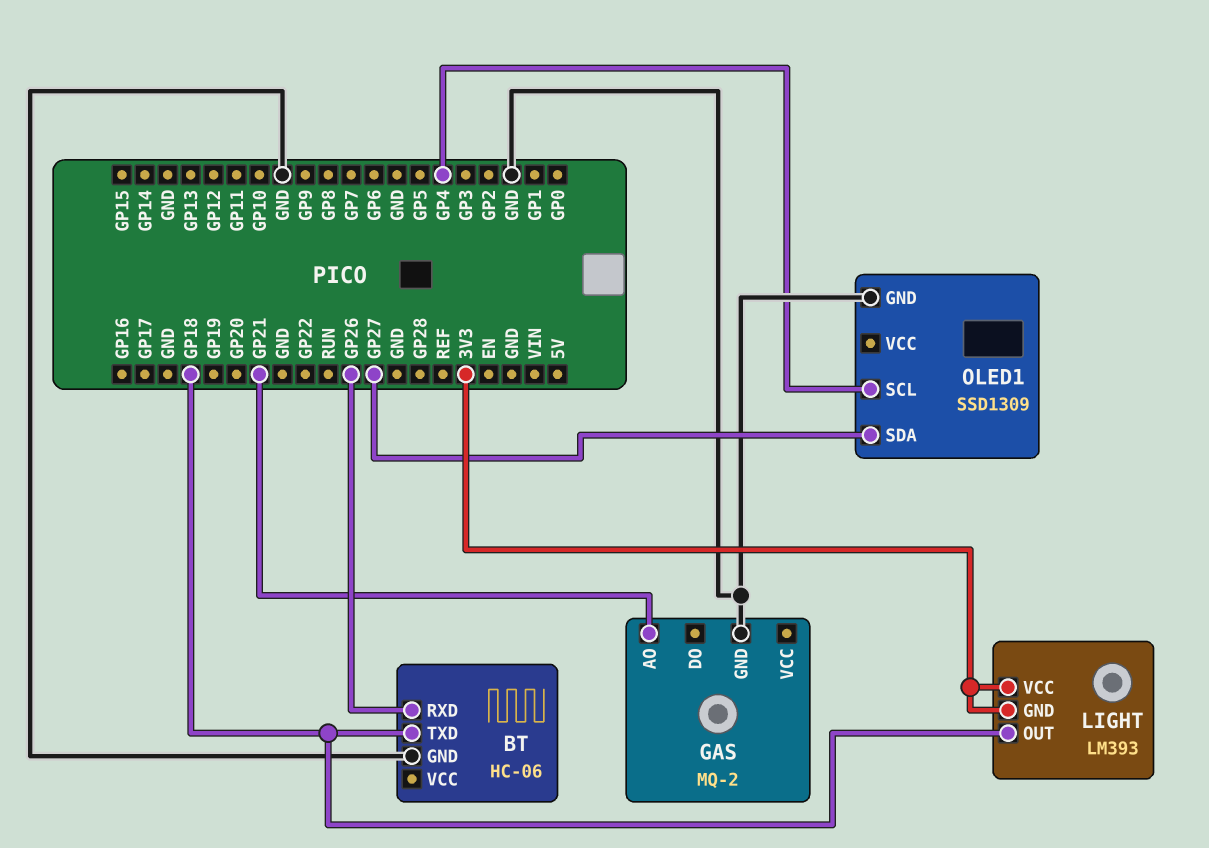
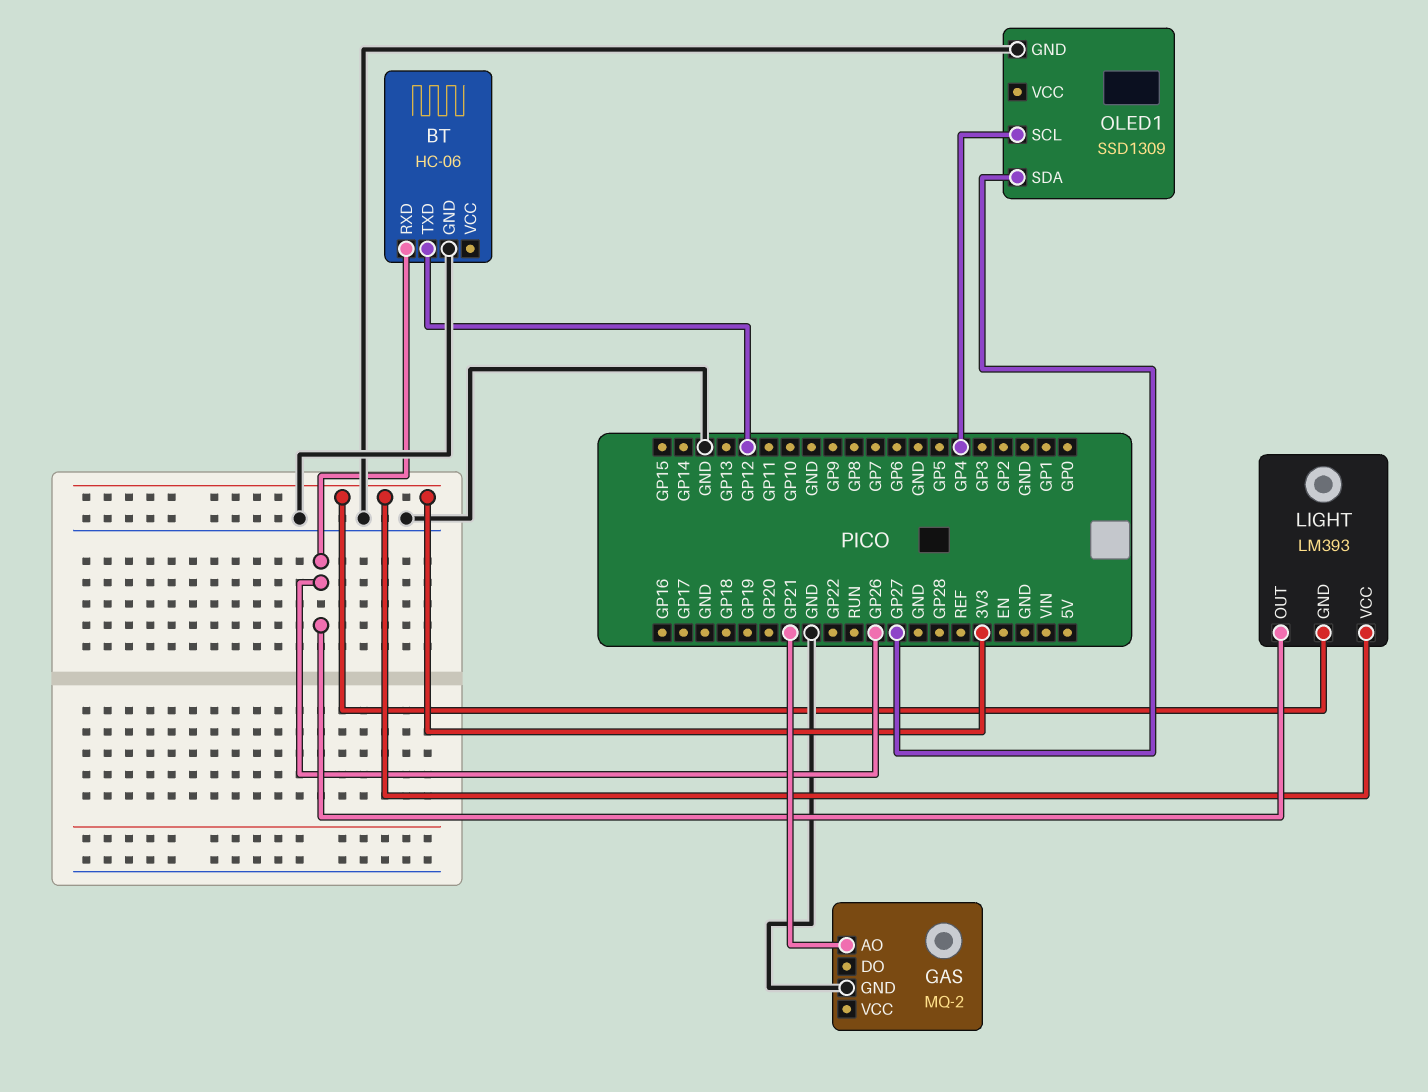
BT pin TXD: GP18 -> GP12
LIGHT pin OUT: GP18 -> GP26

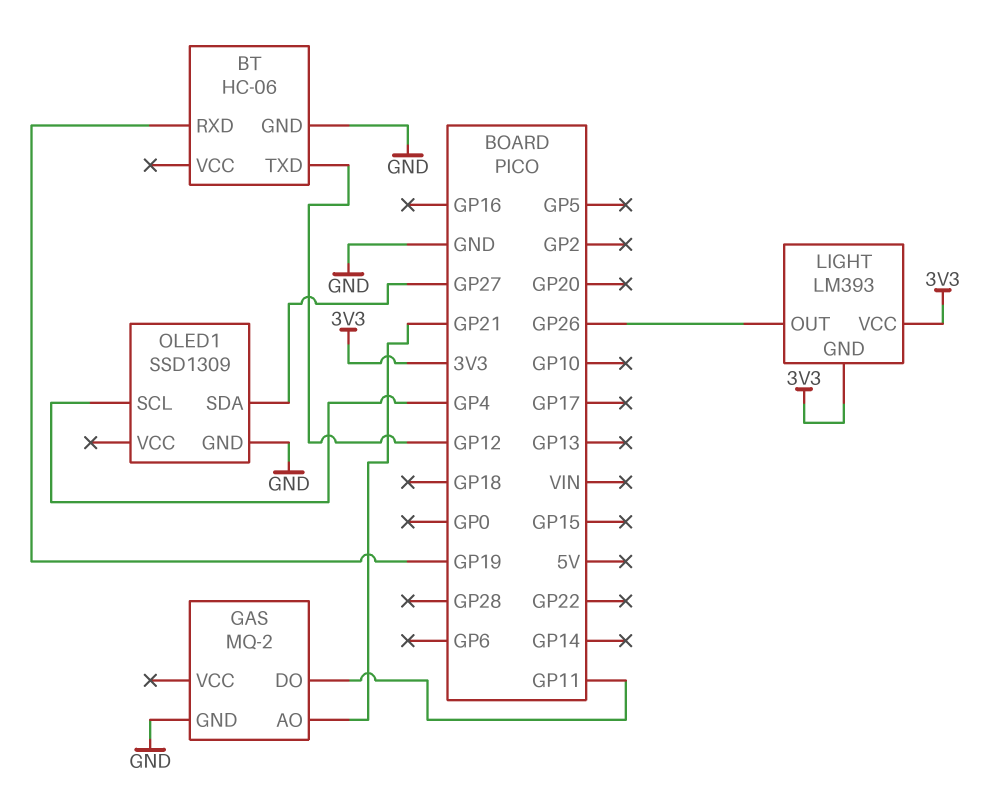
BT pin RXD: GP26 -> GP19
GAS pin DO: none -> GP11

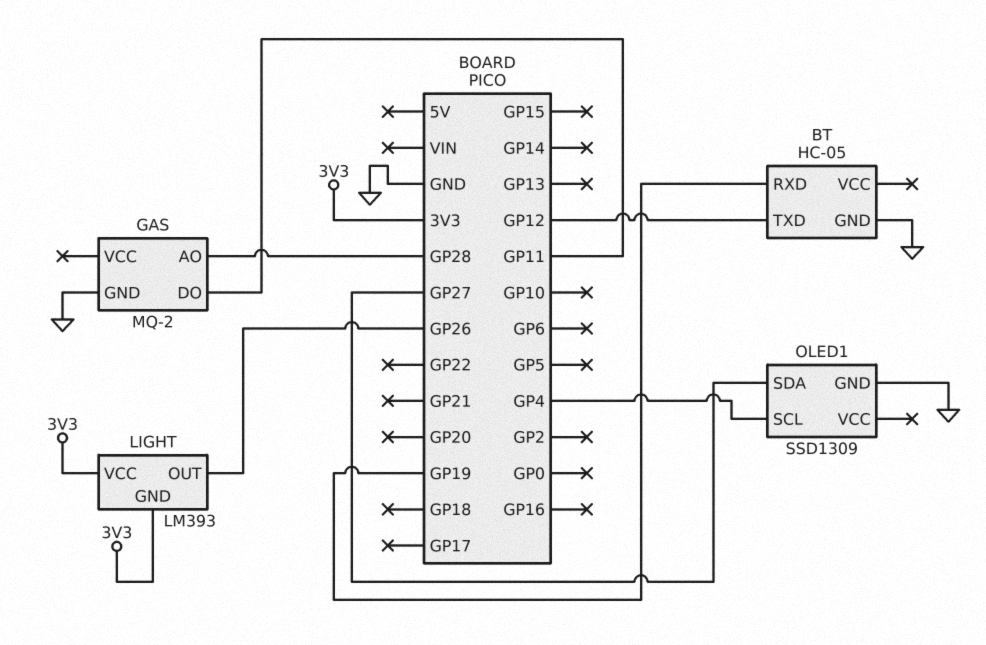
BT: HC-06 -> HC-05
GAS pin AO: GP21 -> GP28

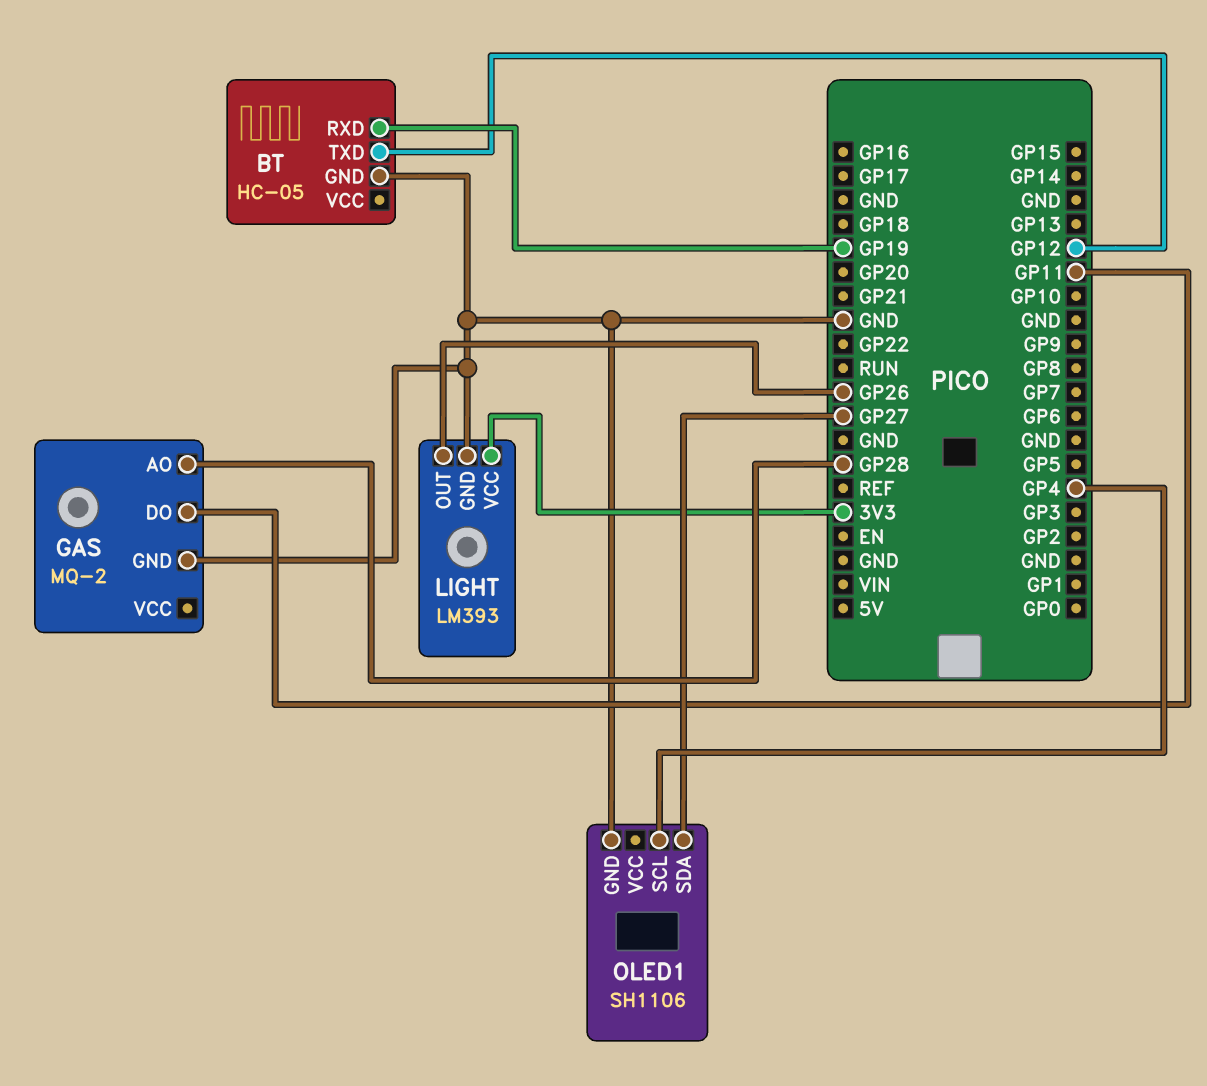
LIGHT pin GND: 3V3 -> GND
OLED1: SSD1309 -> SH1106

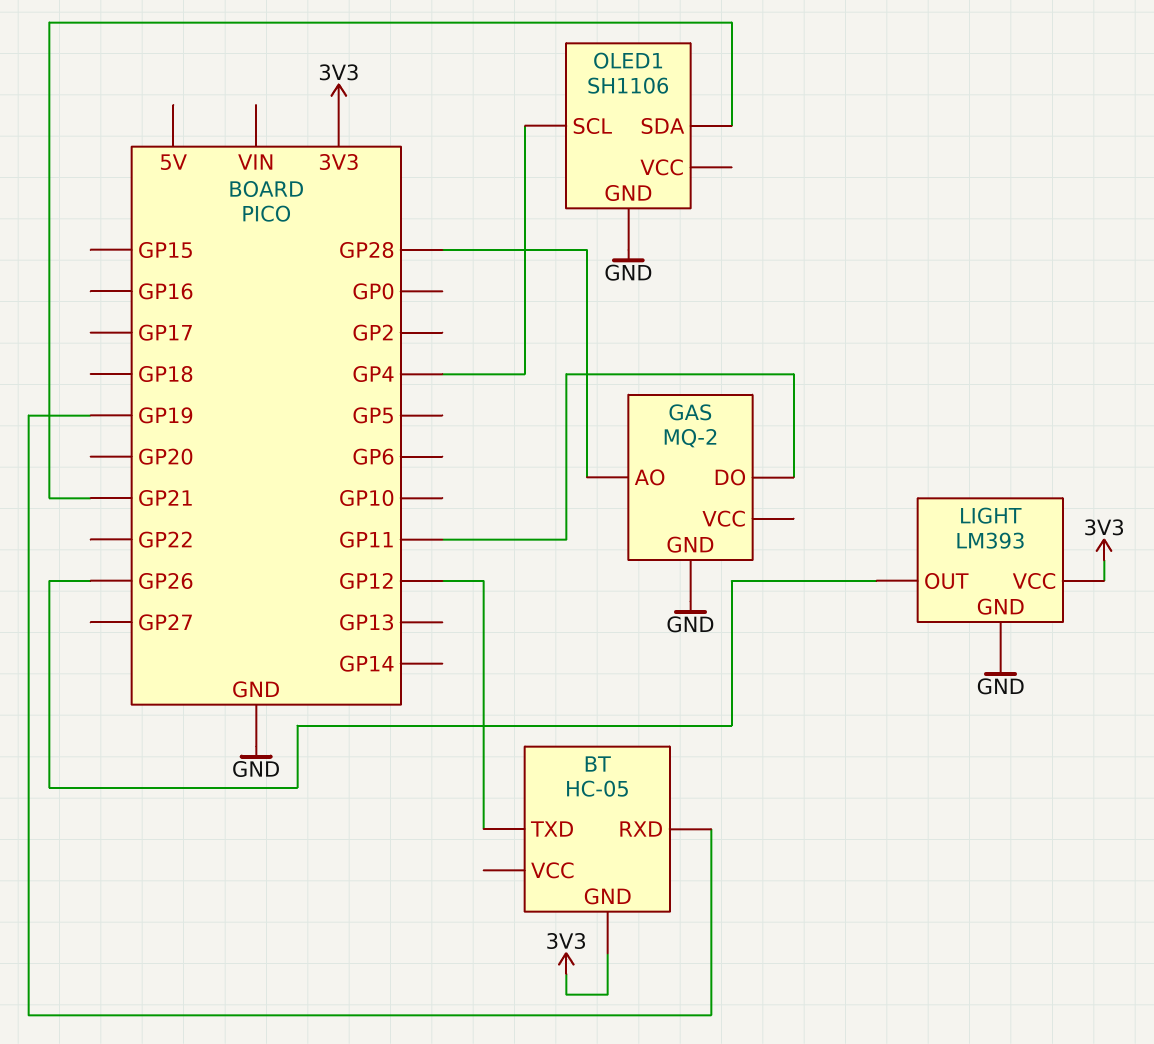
BT pin GND: GND -> 3V3
OLED1 pin SDA: GP27 -> GP21

